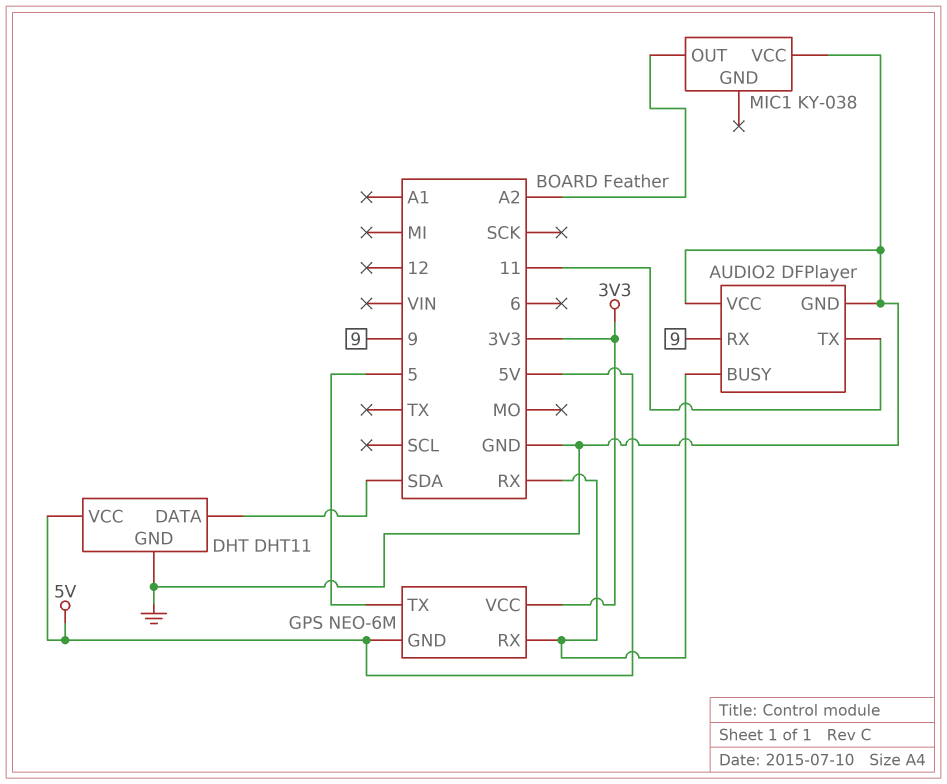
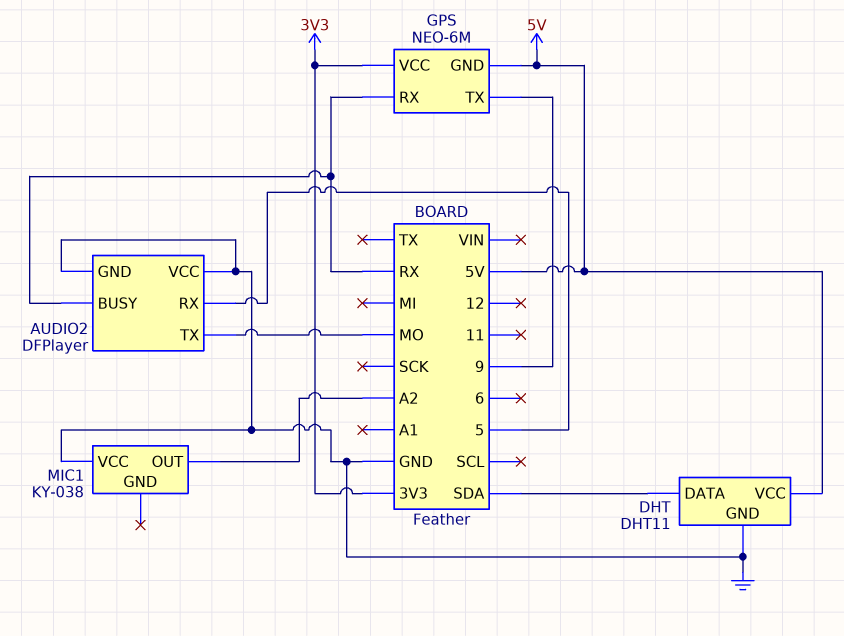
AUDIO2 pin RX: 9 -> 5
AUDIO2 pin TX: 11 -> MO
GPS pin TX: 5 -> 9

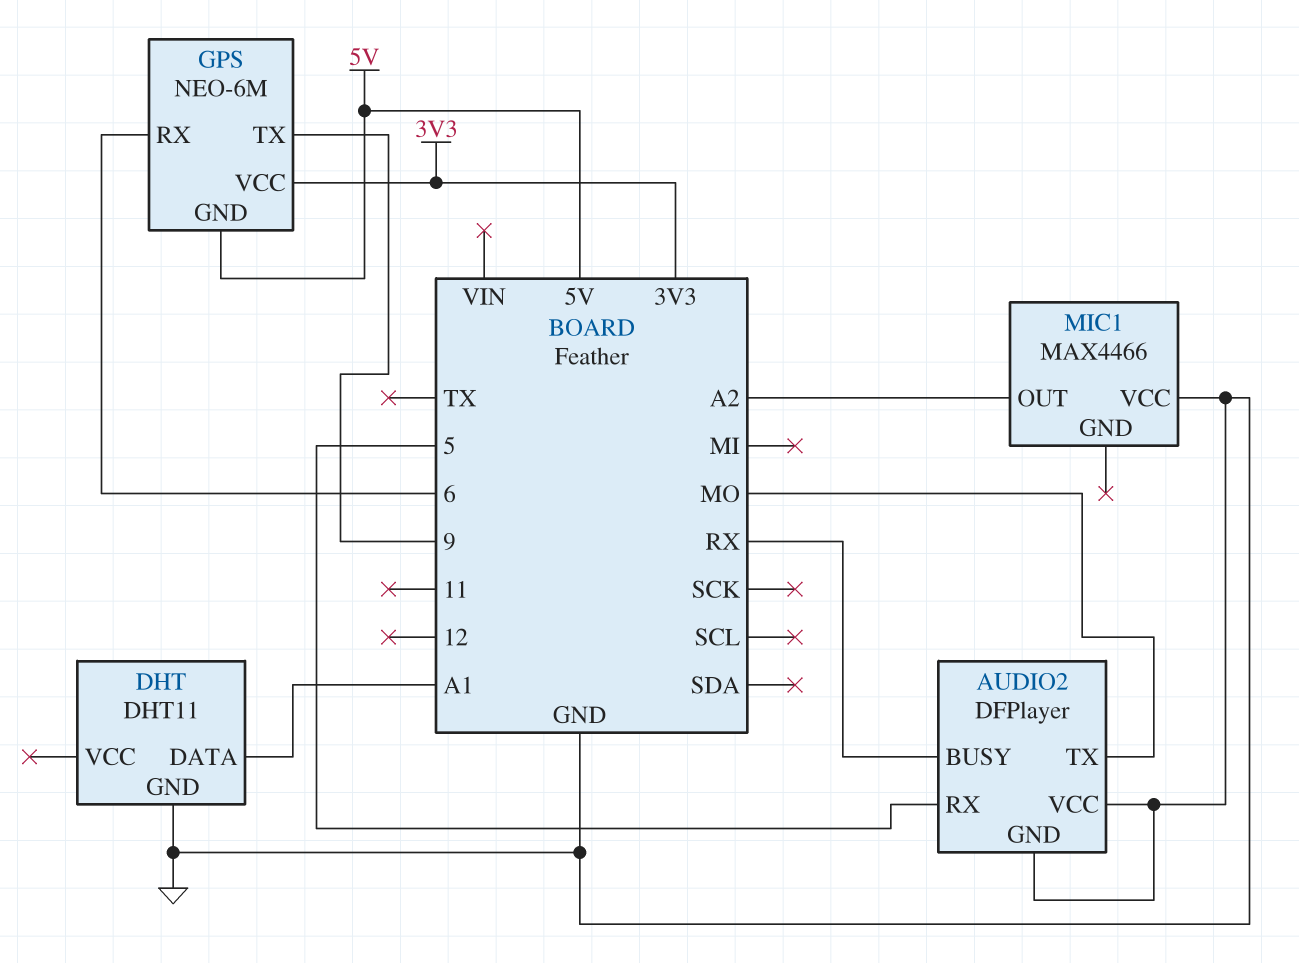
DHT pin DATA: SDA -> A1
DHT pin VCC: 5V -> none
GPS pin RX: RX -> 6
MIC1: KY-038 -> MAX4466

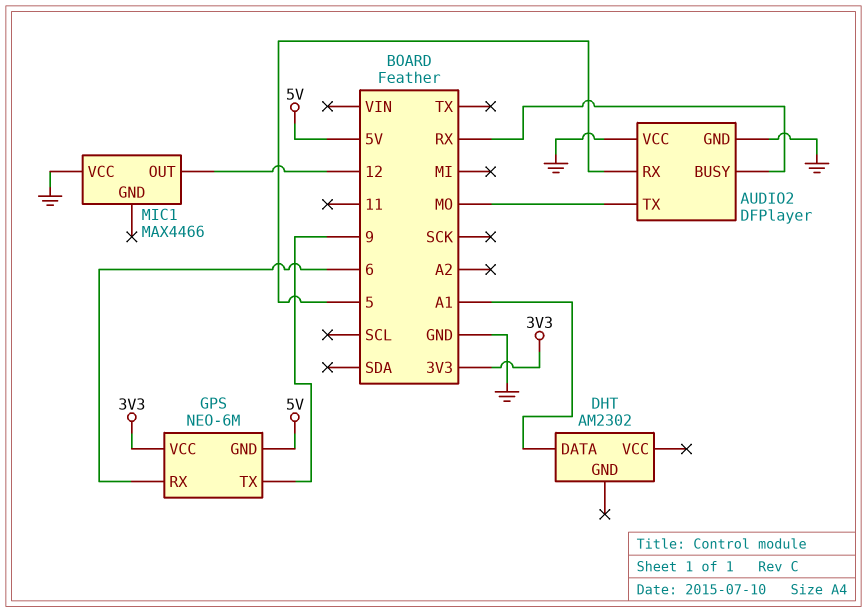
DHT: DHT11 -> AM2302
DHT pin GND: GND -> none
MIC1 pin OUT: A2 -> 12

